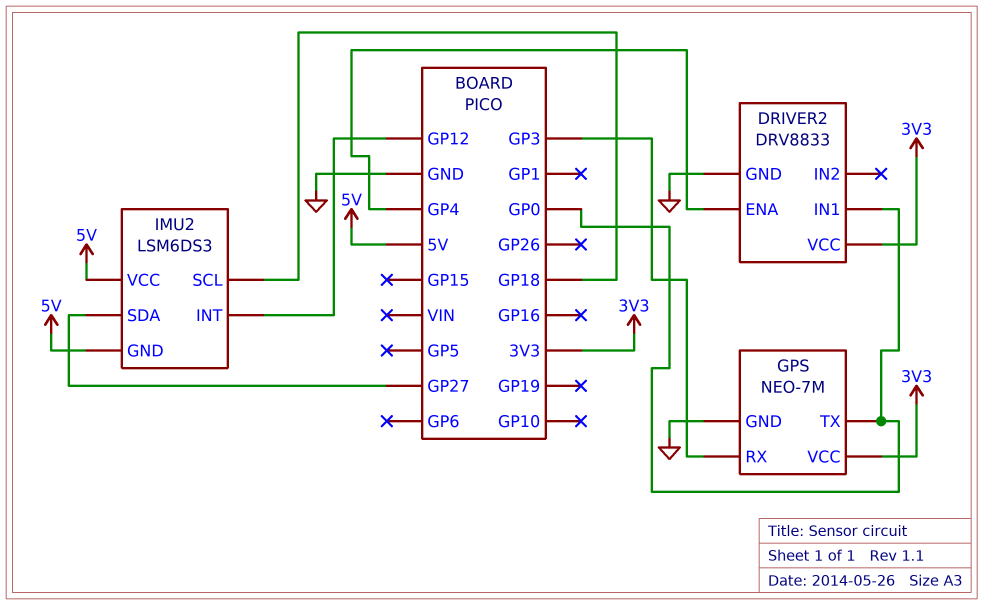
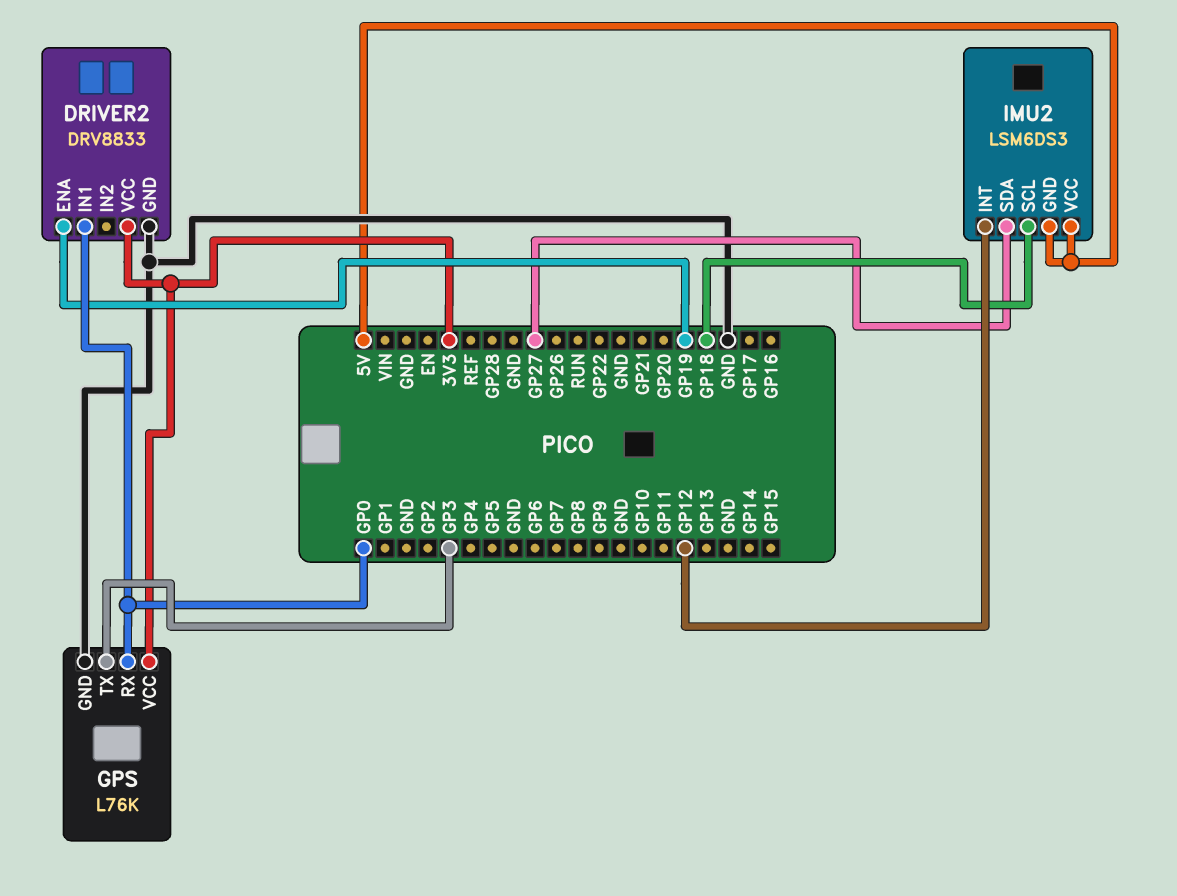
DRIVER2 pin ENA: GP4 -> GP19
GPS: NEO-7M -> L76K
GPS pin RX: GP3 -> GP0
GPS pin TX: GP0 -> GP3

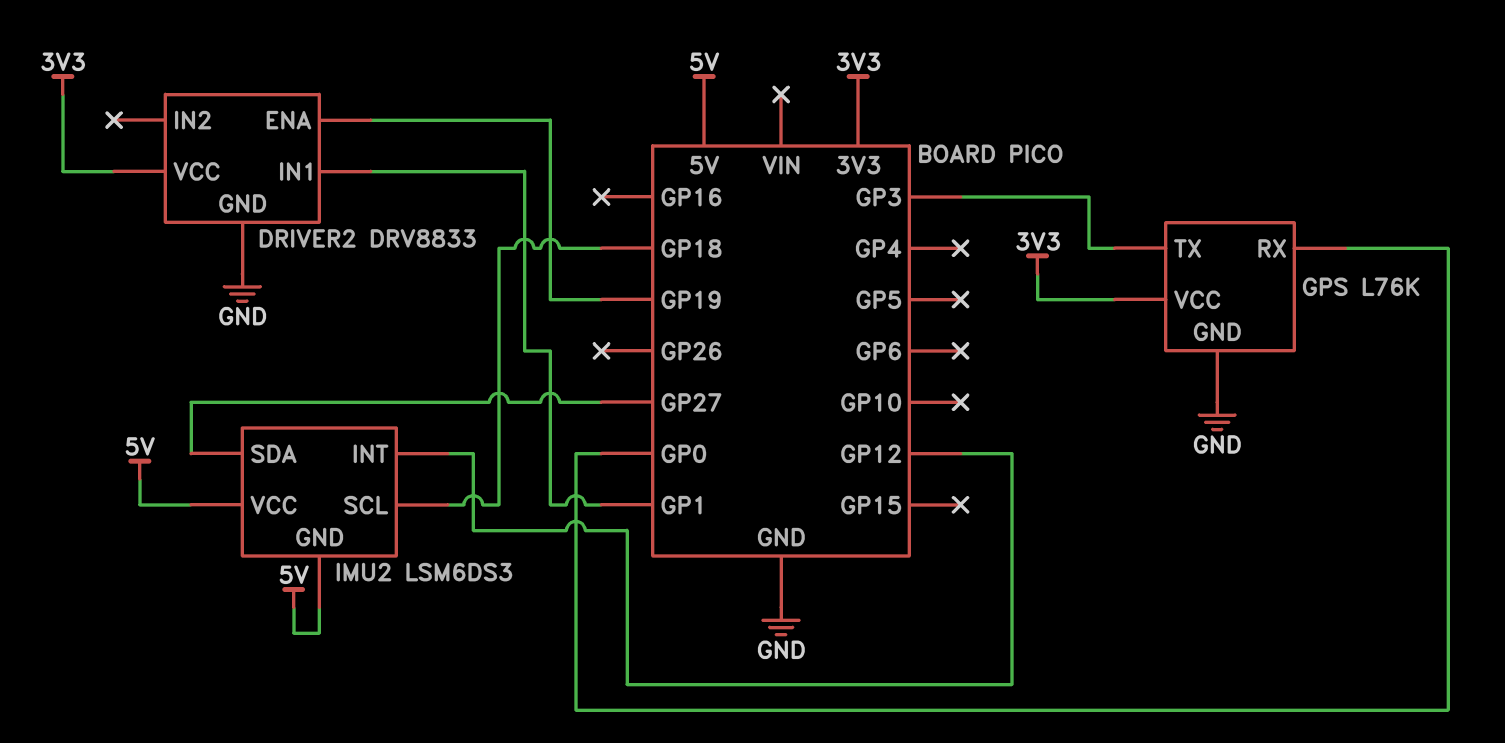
DRIVER2 pin IN1: GP0 -> GP1

